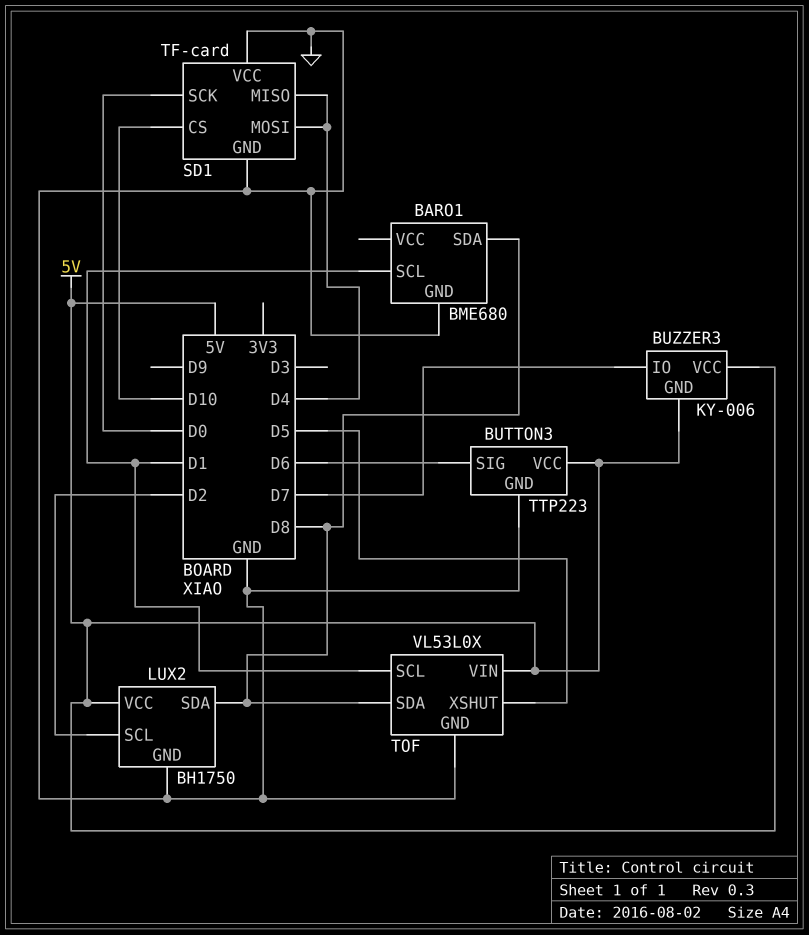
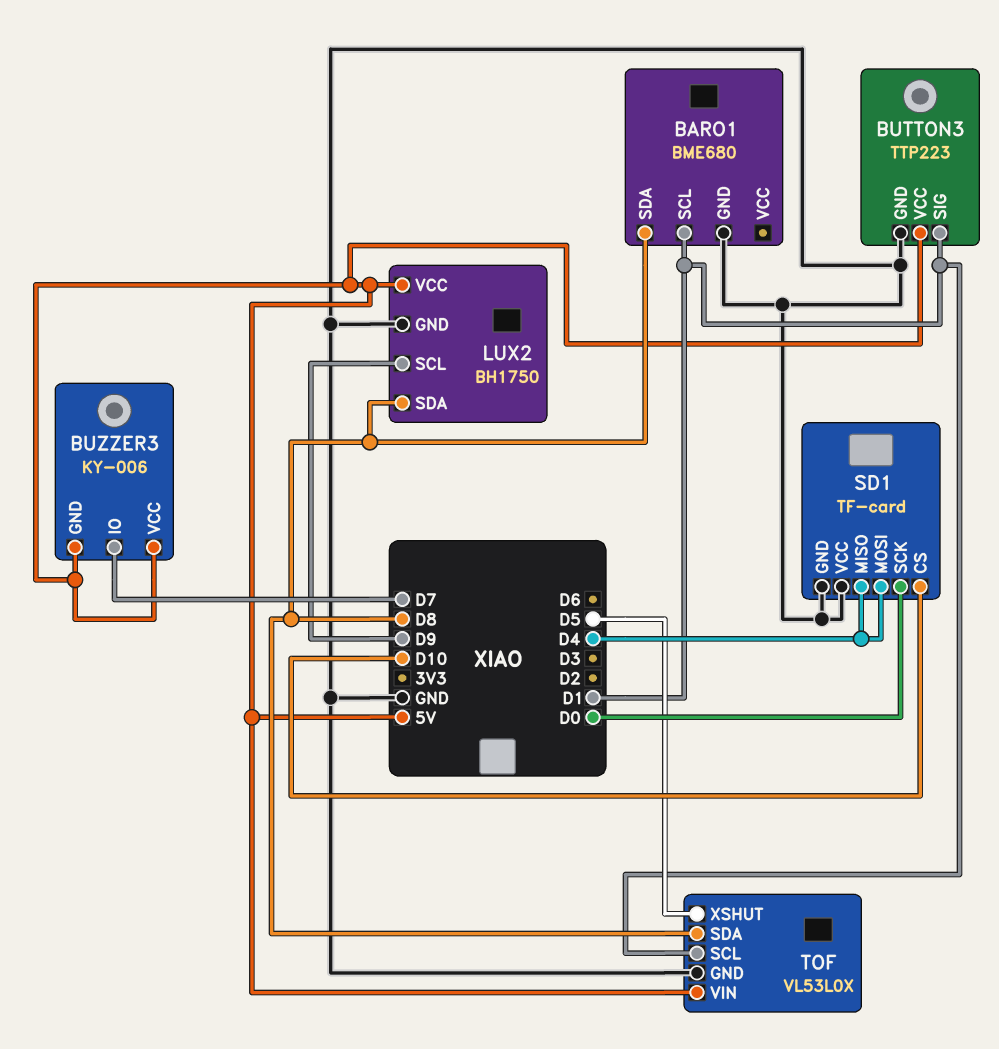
BUTTON3 pin SIG: D6 -> D1
LUX2 pin SCL: D2 -> D9

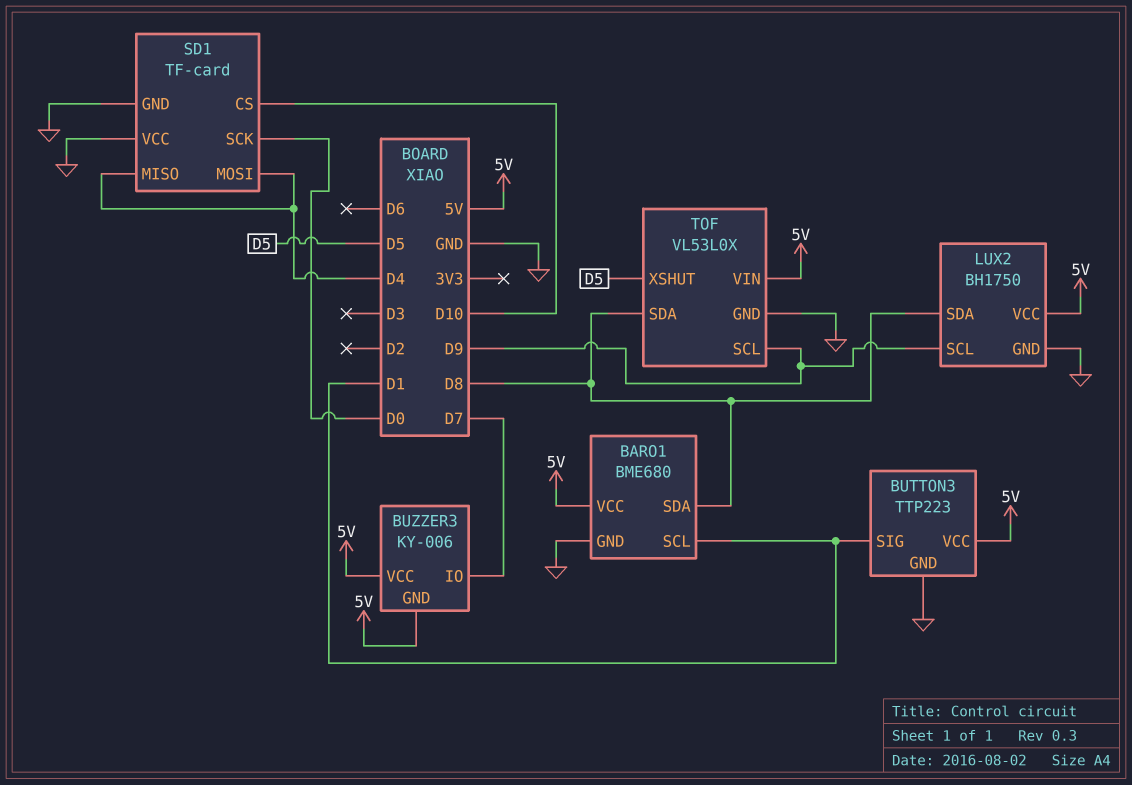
BARO1 pin VCC: none -> 5V
TOF pin SCL: D1 -> D9

